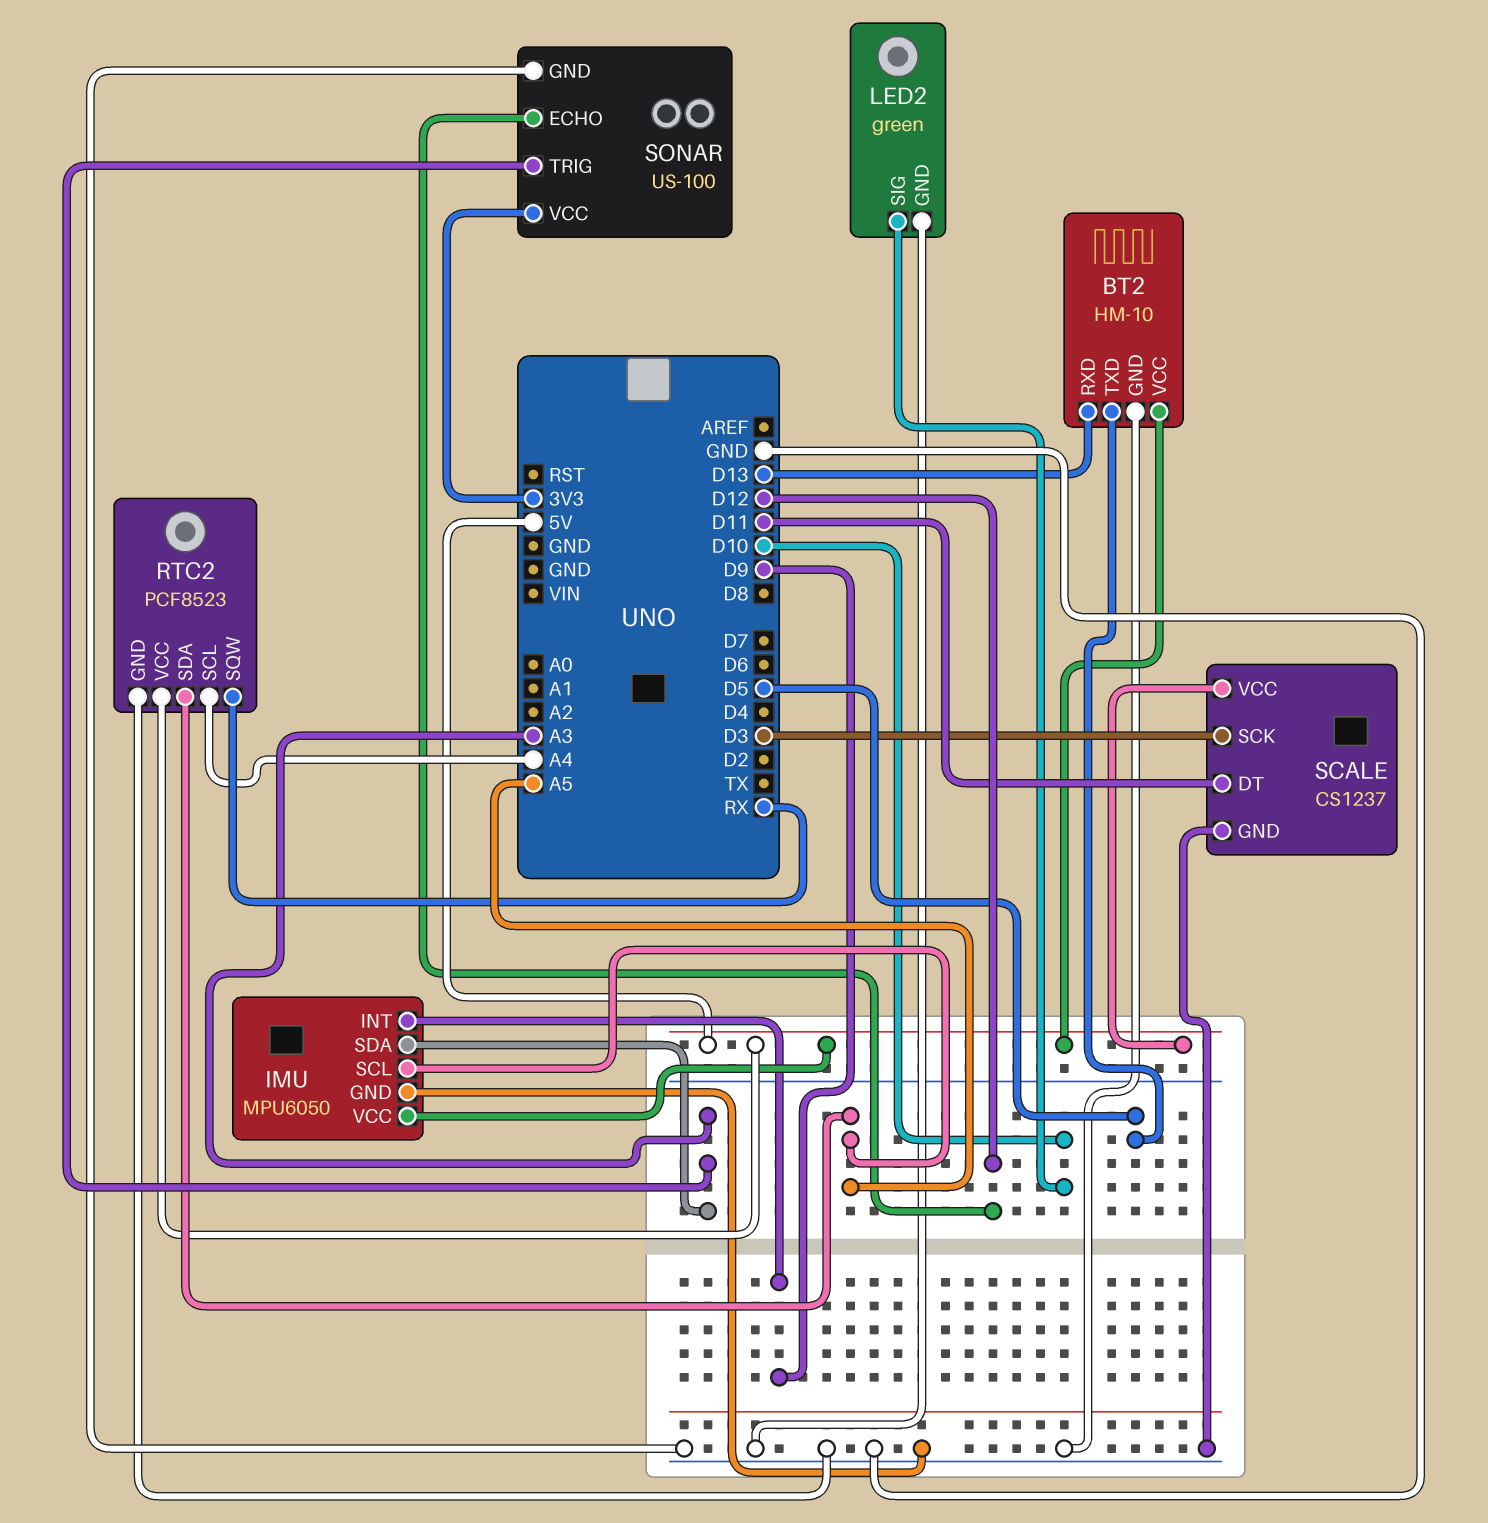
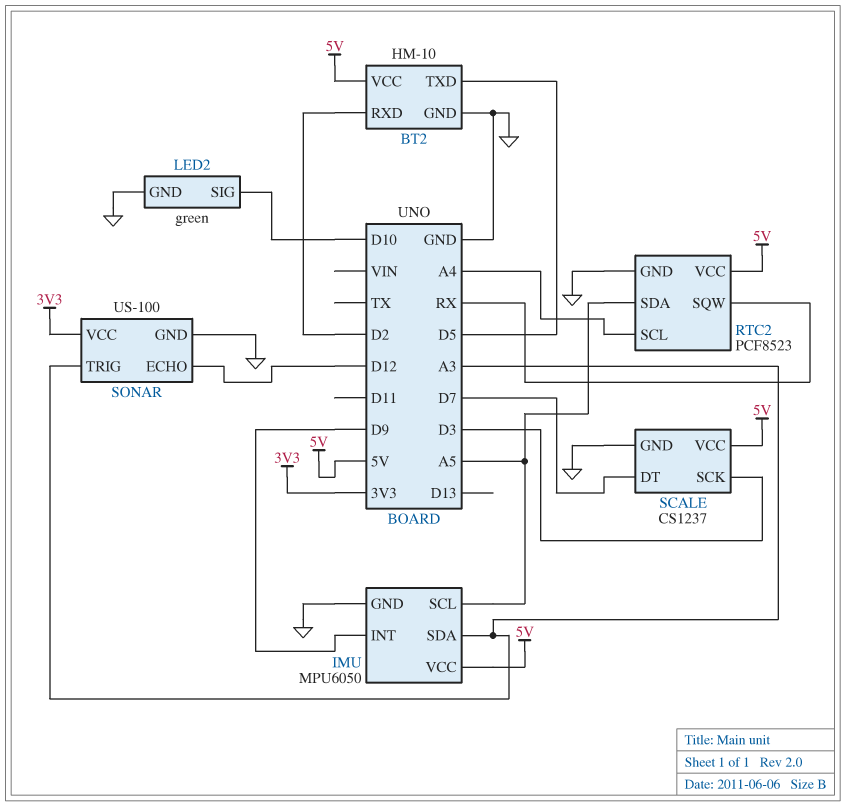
BT2 pin RXD: D13 -> D2
SCALE pin DT: D11 -> D7

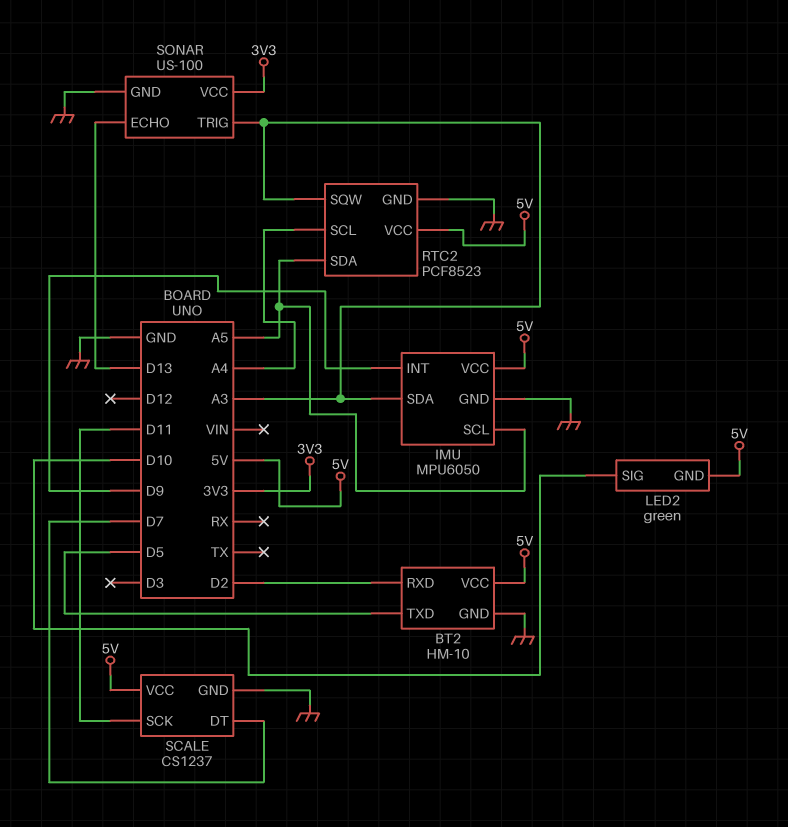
LED2 pin GND: GND -> 5V
RTC2 pin SQW: RX -> A3
SCALE pin SCK: D3 -> D11
SONAR pin ECHO: D12 -> D13

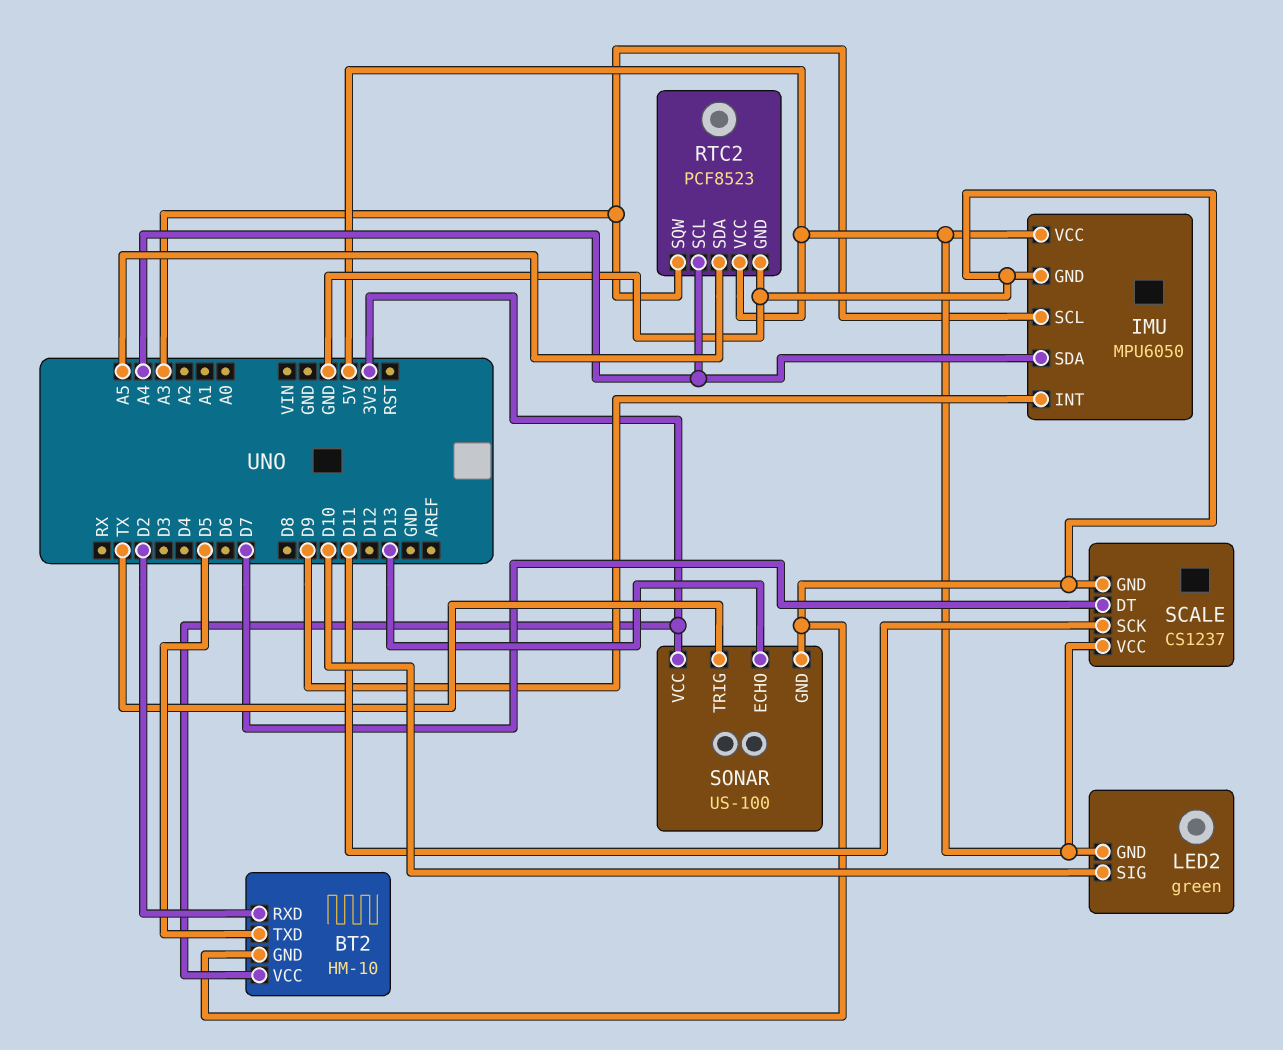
BT2 pin VCC: 5V -> 3V3
IMU pin SCL: A5 -> A3
IMU pin SDA: A3 -> A4
SONAR pin TRIG: A3 -> TX

